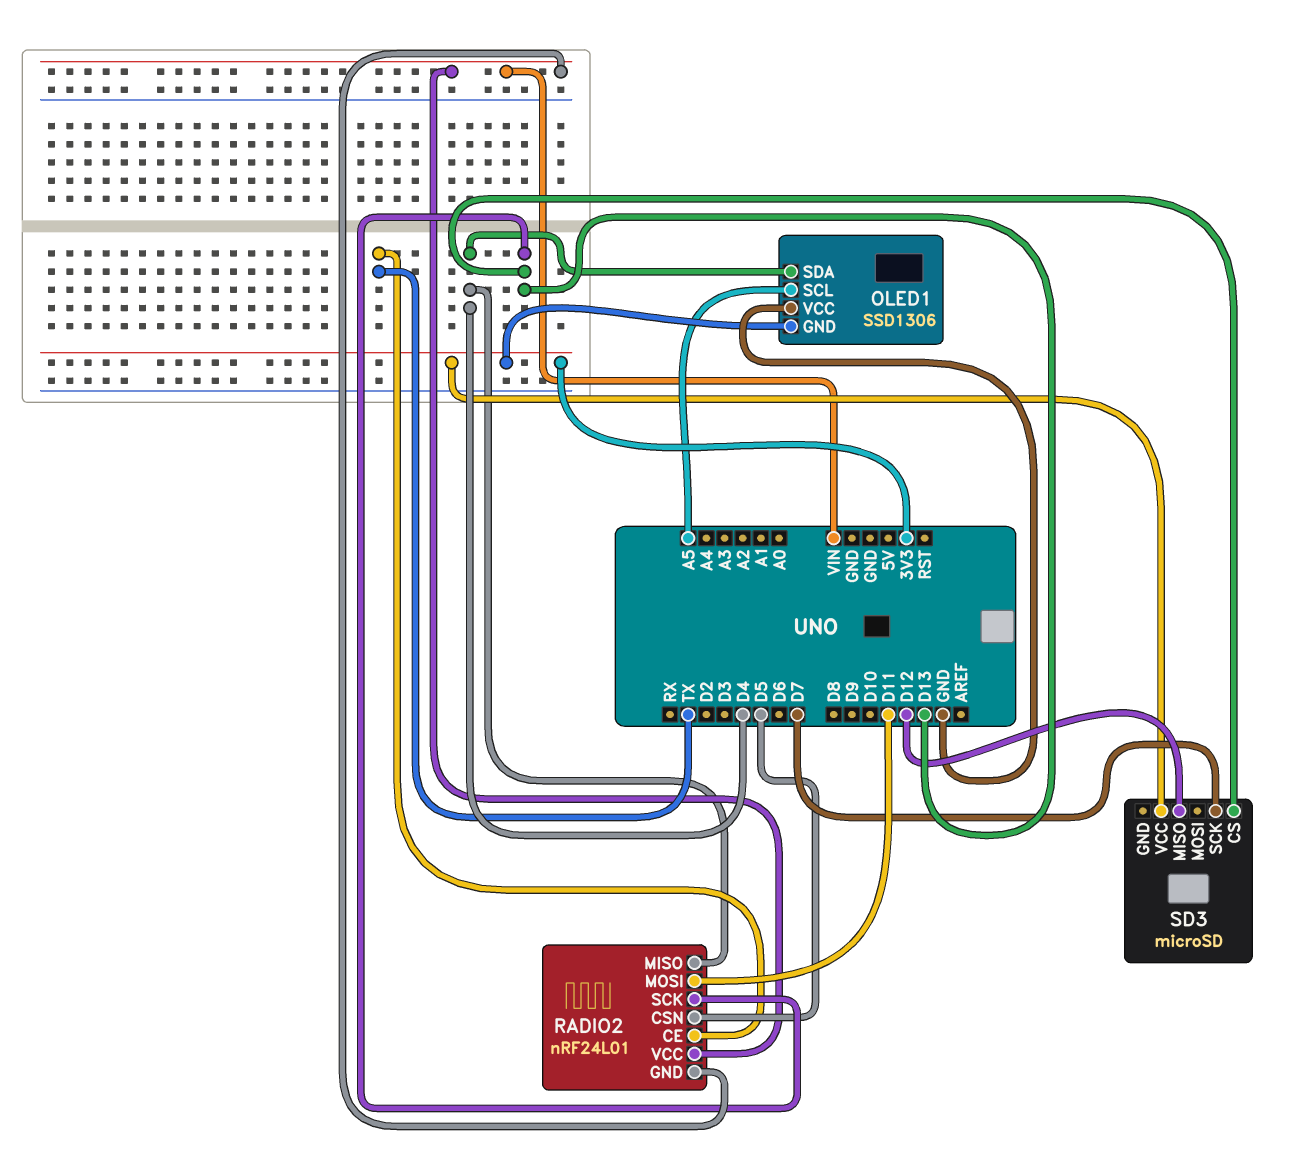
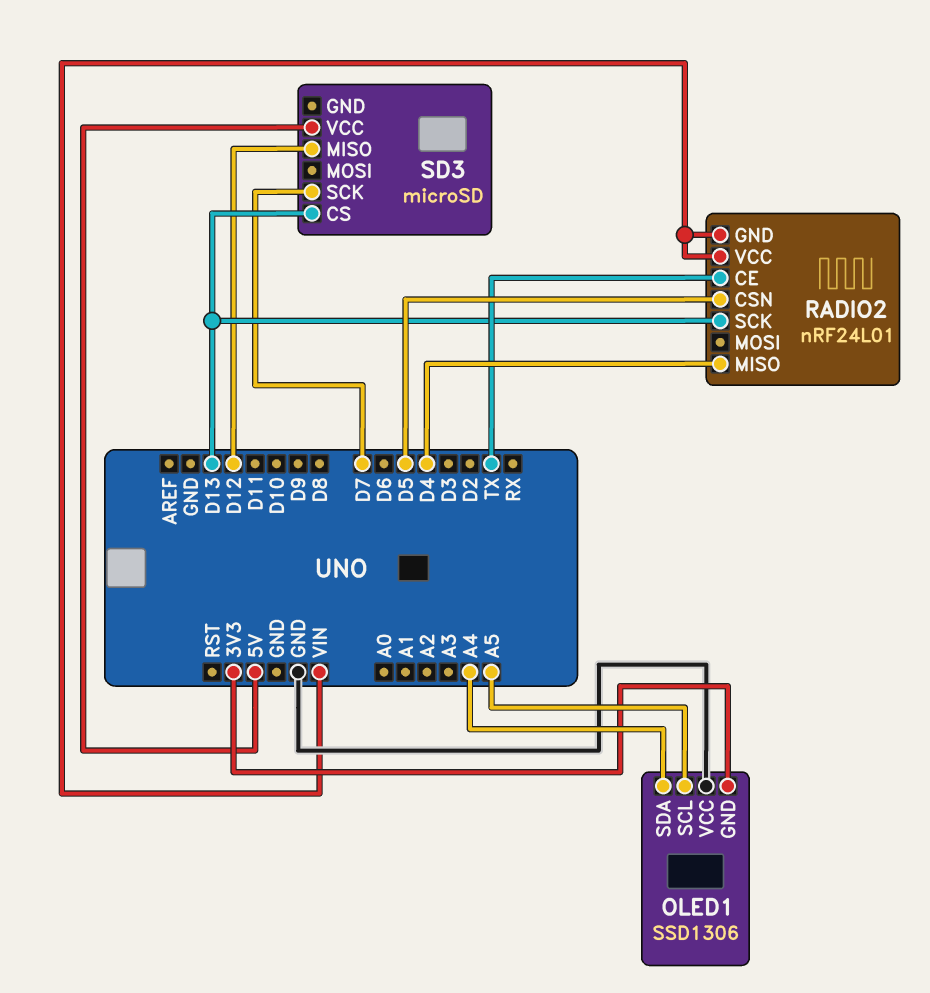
OLED1 pin SDA: D4 -> A4
RADIO2 pin MOSI: D11 -> none
SD3 pin VCC: 3V3 -> 5V

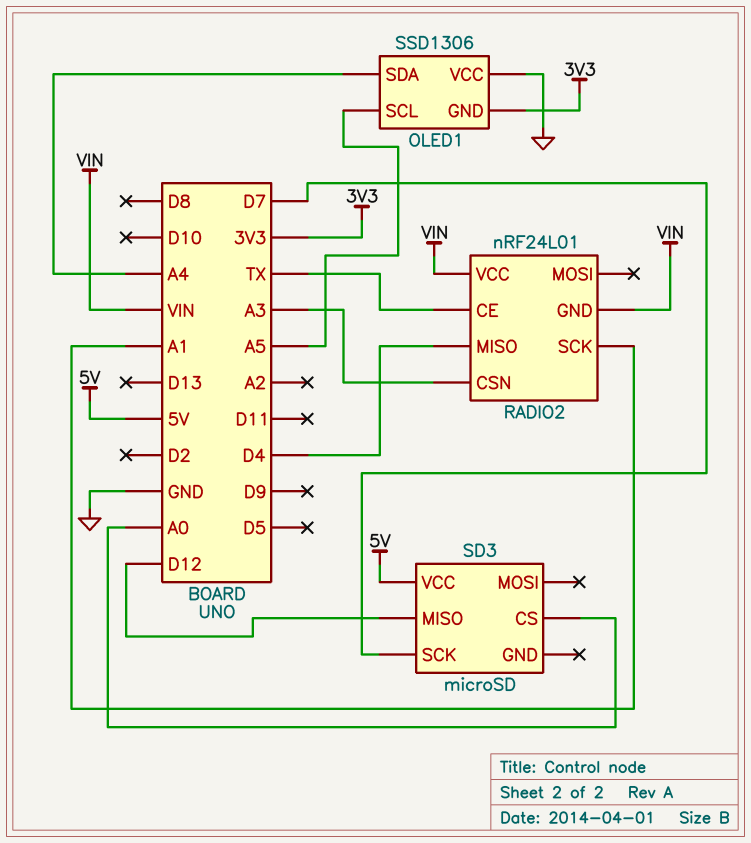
RADIO2 pin CSN: D5 -> A3
RADIO2 pin SCK: D13 -> A1
SD3 pin CS: D13 -> A0

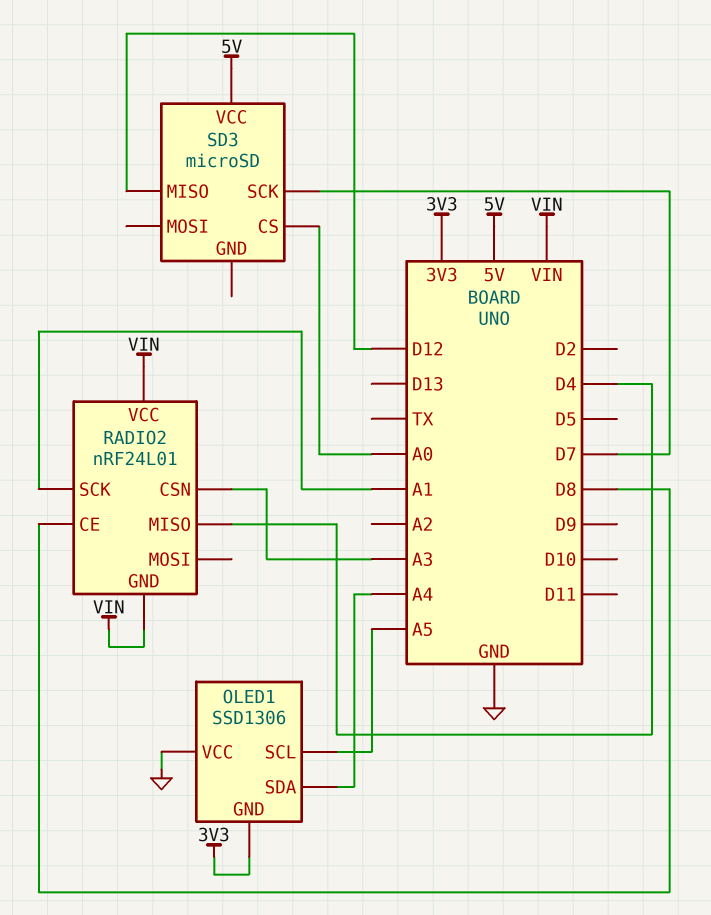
RADIO2 pin CE: TX -> D8

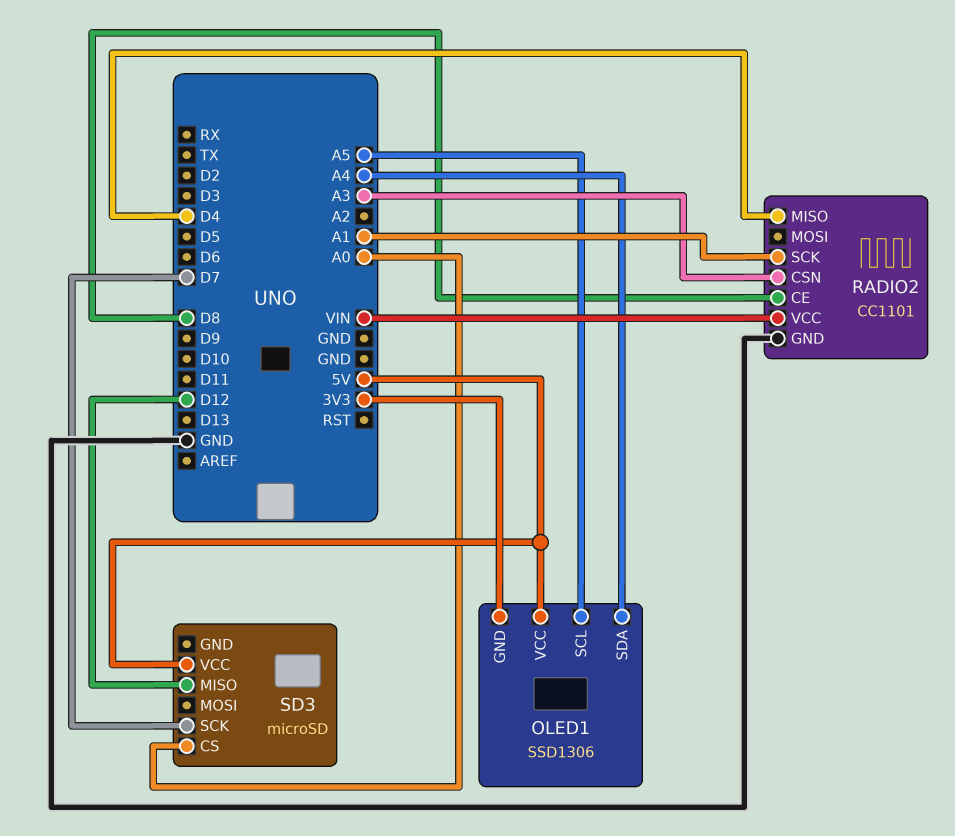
OLED1 pin VCC: GND -> 5V
RADIO2: nRF24L01 -> CC1101
RADIO2 pin GND: VIN -> GND

